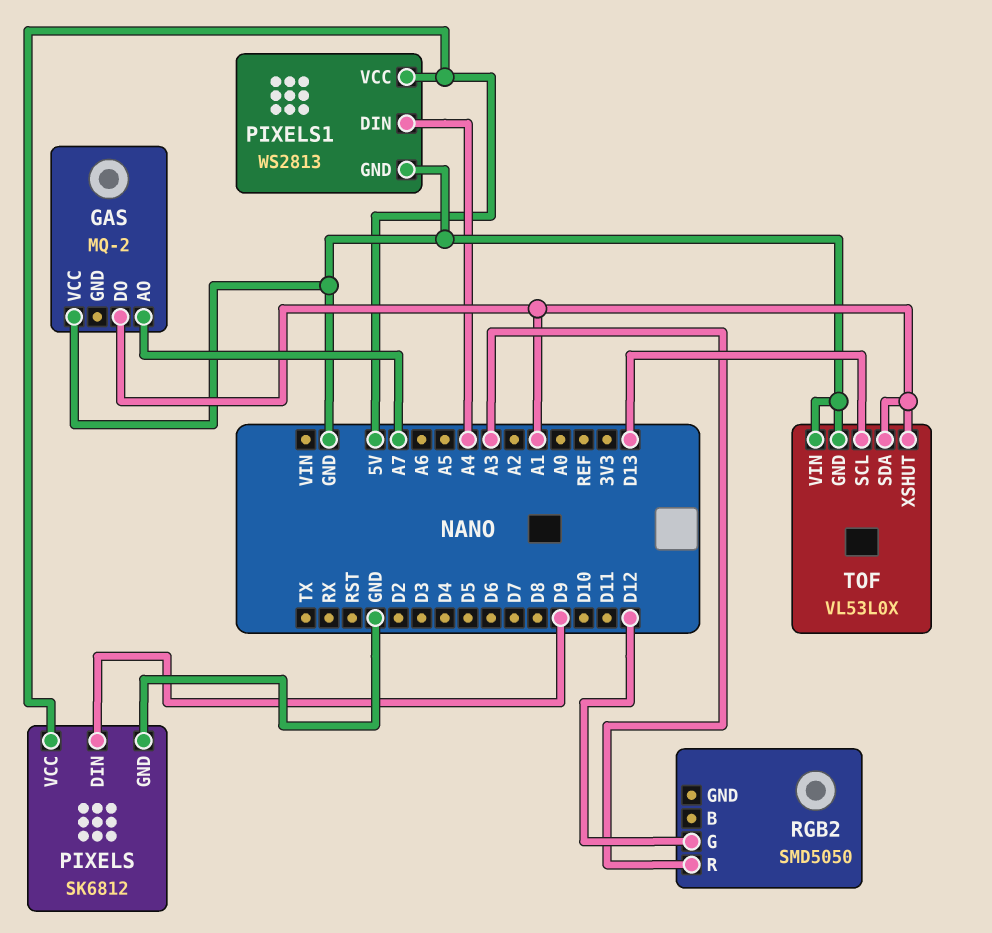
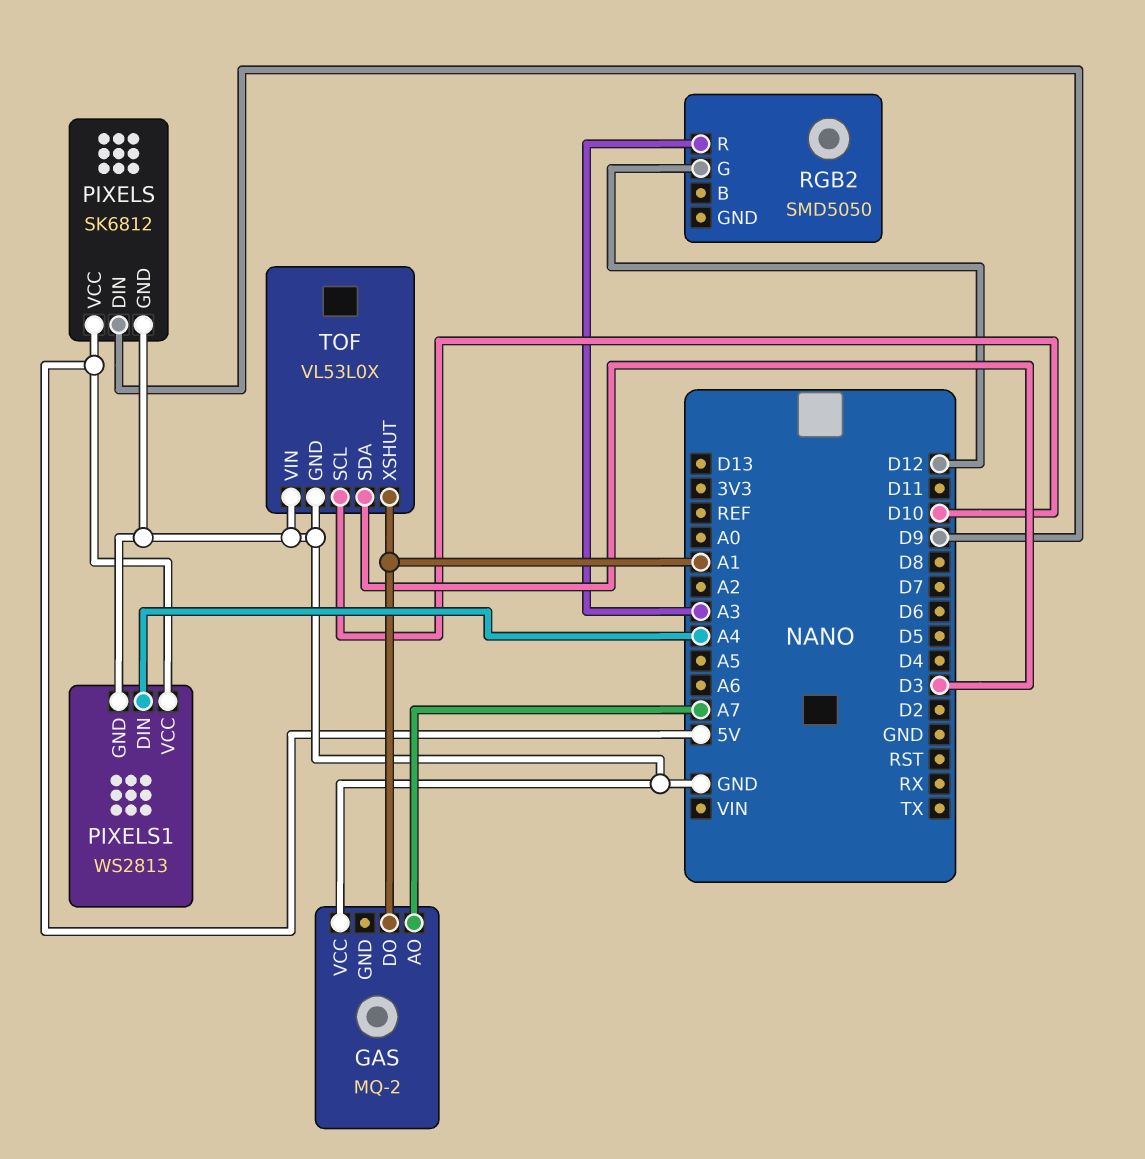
TOF pin SCL: D13 -> D10
TOF pin SDA: A1 -> D3

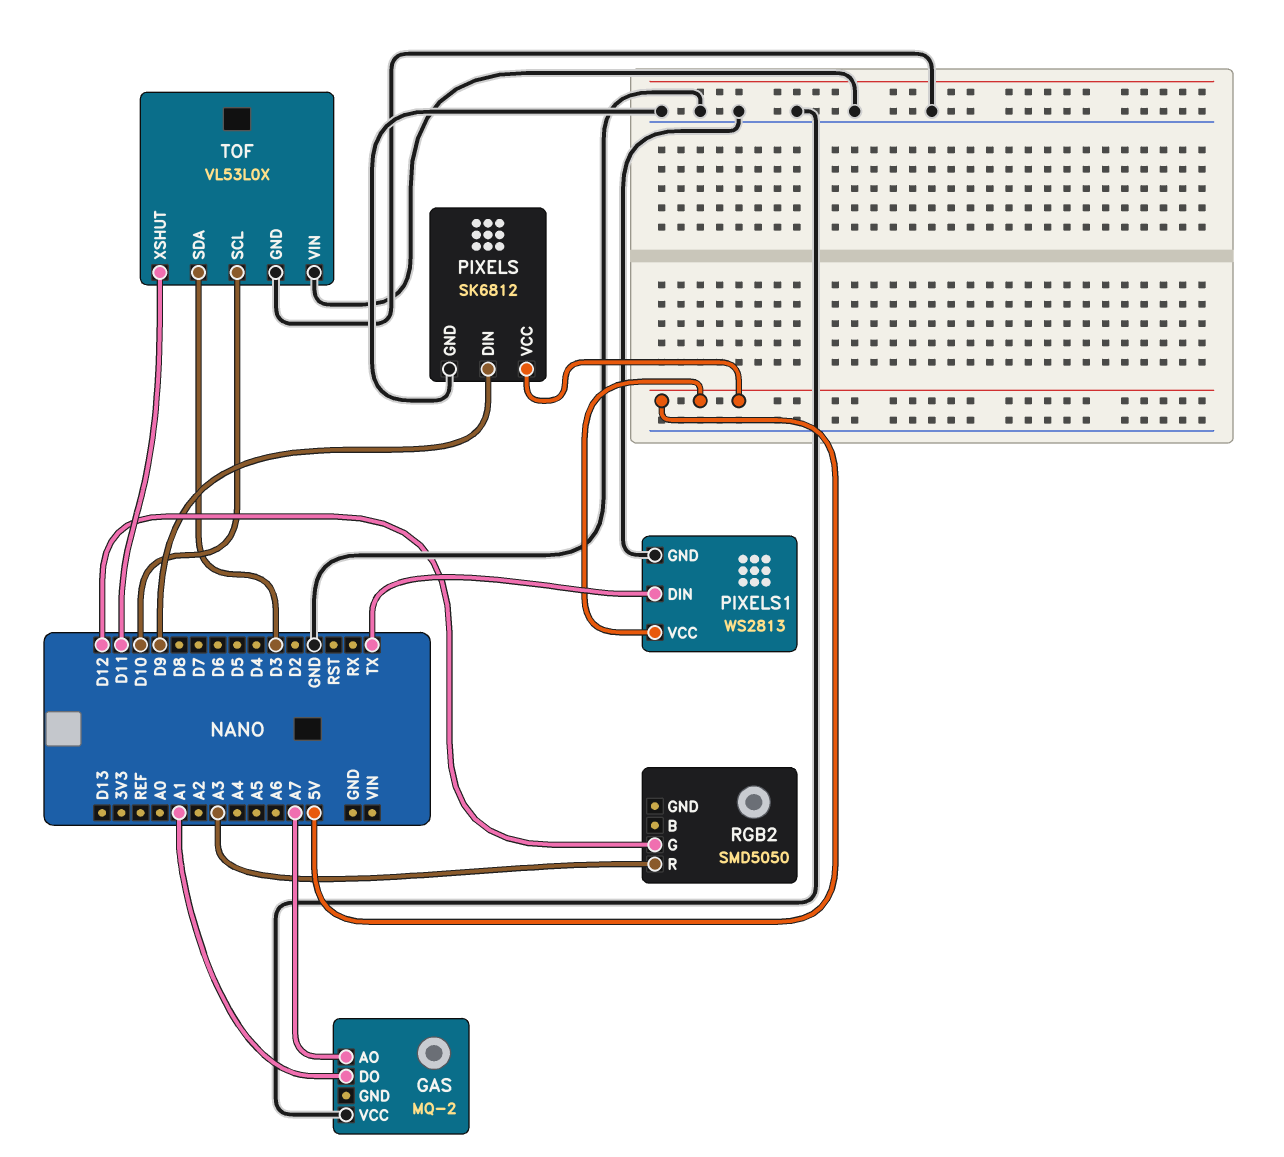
PIXELS1 pin DIN: A4 -> TX
TOF pin XSHUT: A1 -> D11

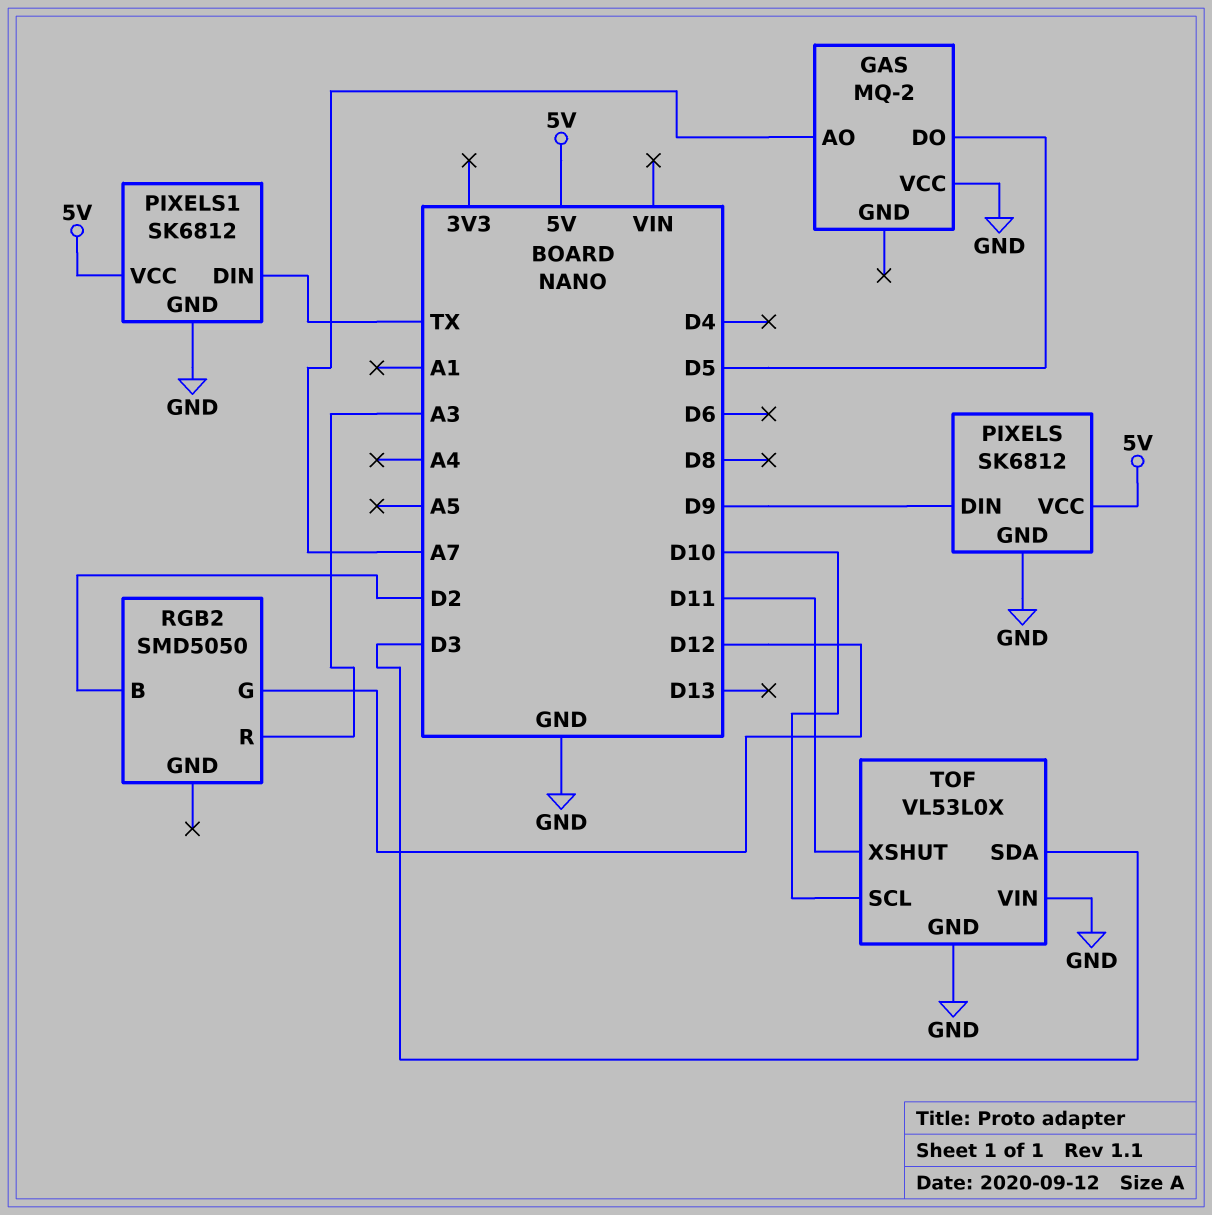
GAS pin DO: A1 -> D5
PIXELS1: WS2813 -> SK6812
RGB2 pin B: none -> D2

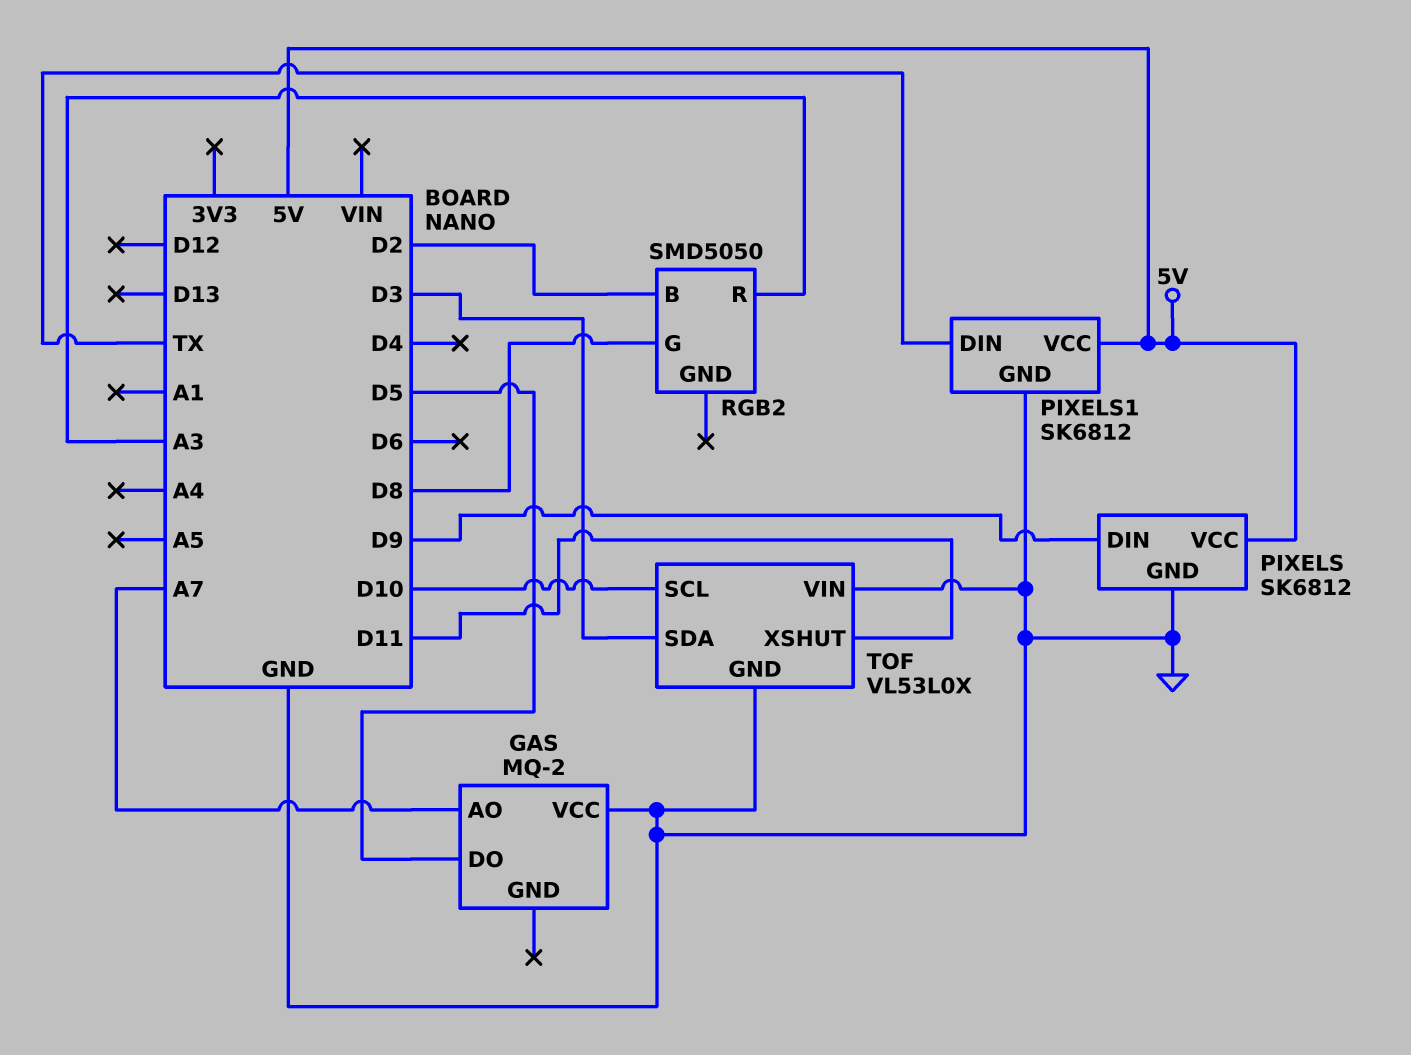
RGB2 pin G: D12 -> D8

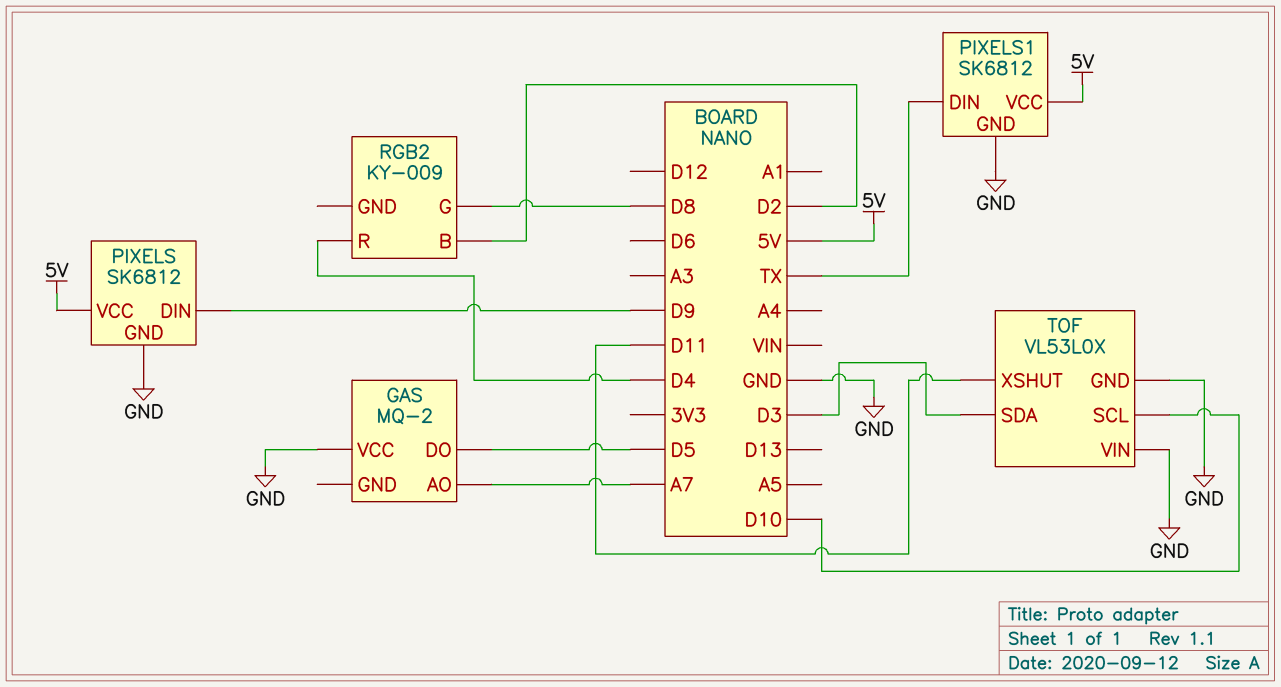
RGB2: SMD5050 -> KY-009
RGB2 pin R: A3 -> D4

